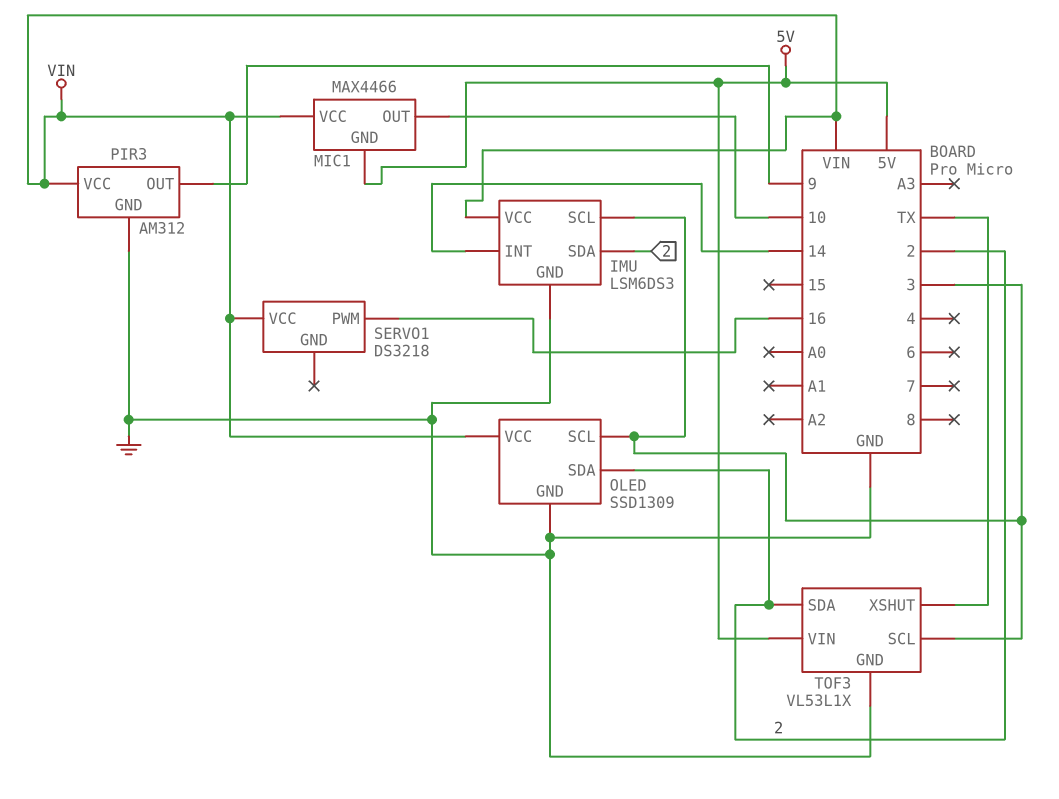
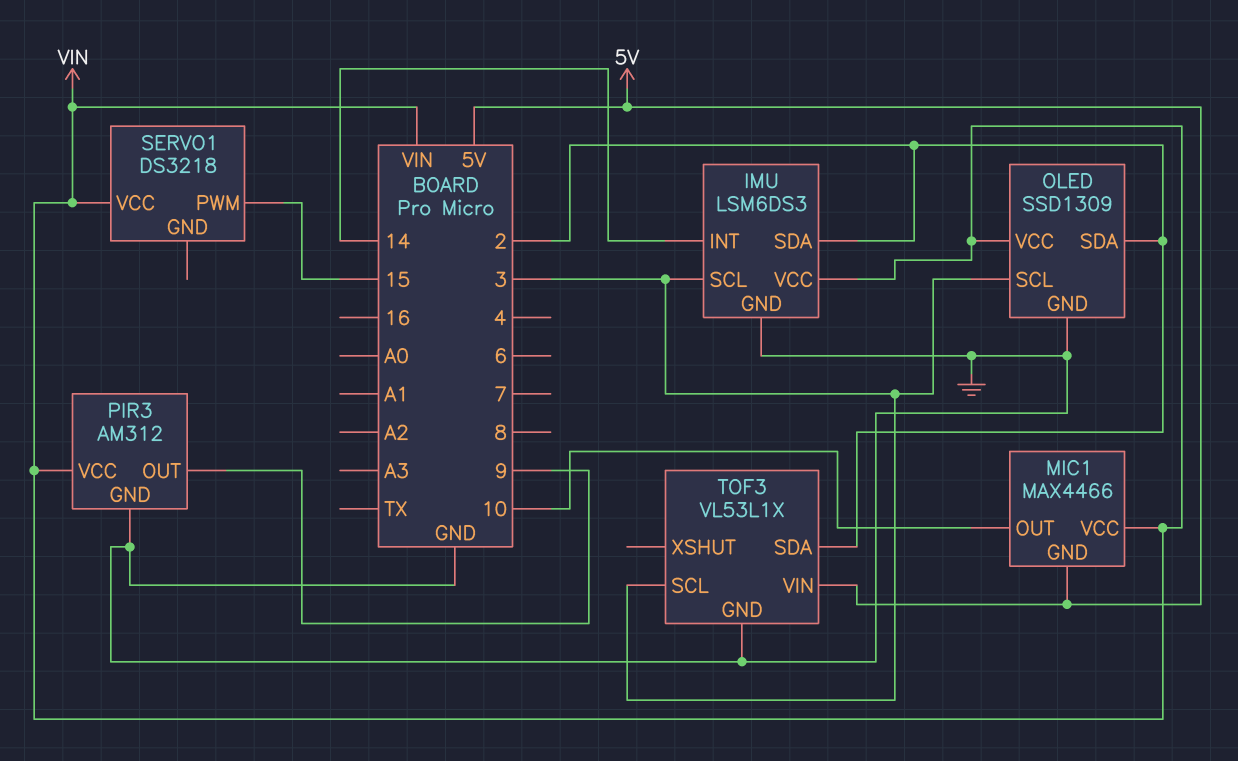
SERVO1 pin PWM: 16 -> 15
TOF3 pin XSHUT: TX -> none

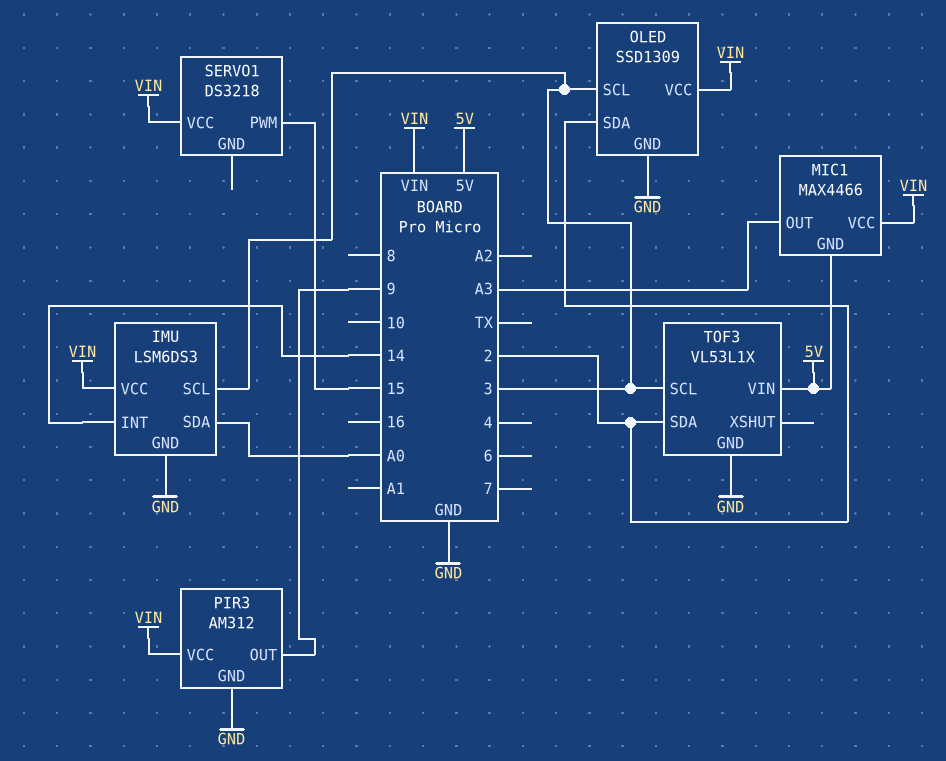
IMU pin SDA: 2 -> A0
MIC1 pin OUT: 10 -> A3

